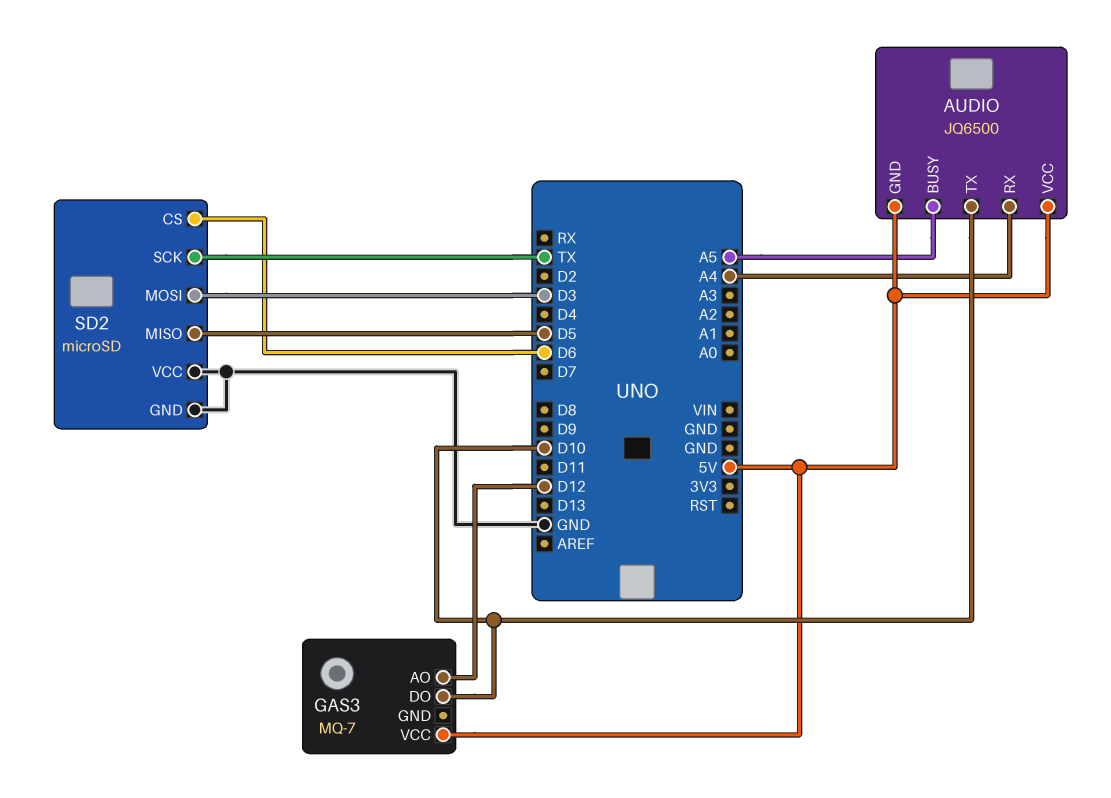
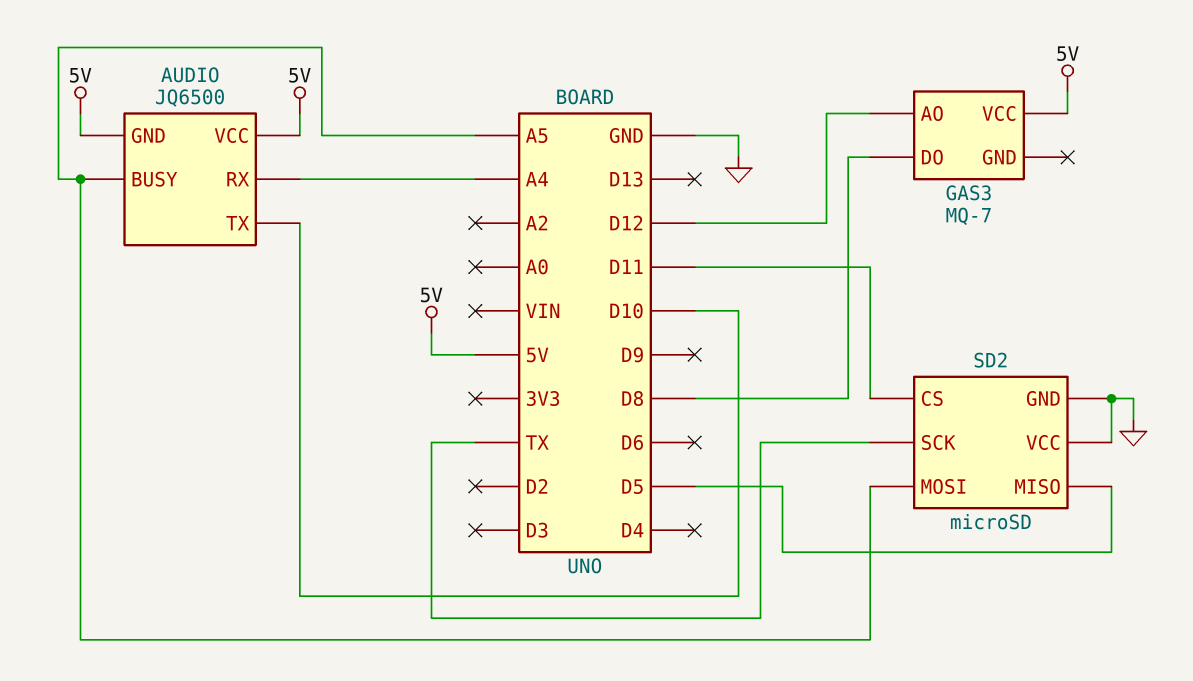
GAS3 pin DO: D10 -> D8
SD2 pin CS: D6 -> D11
SD2 pin MOSI: D3 -> A5

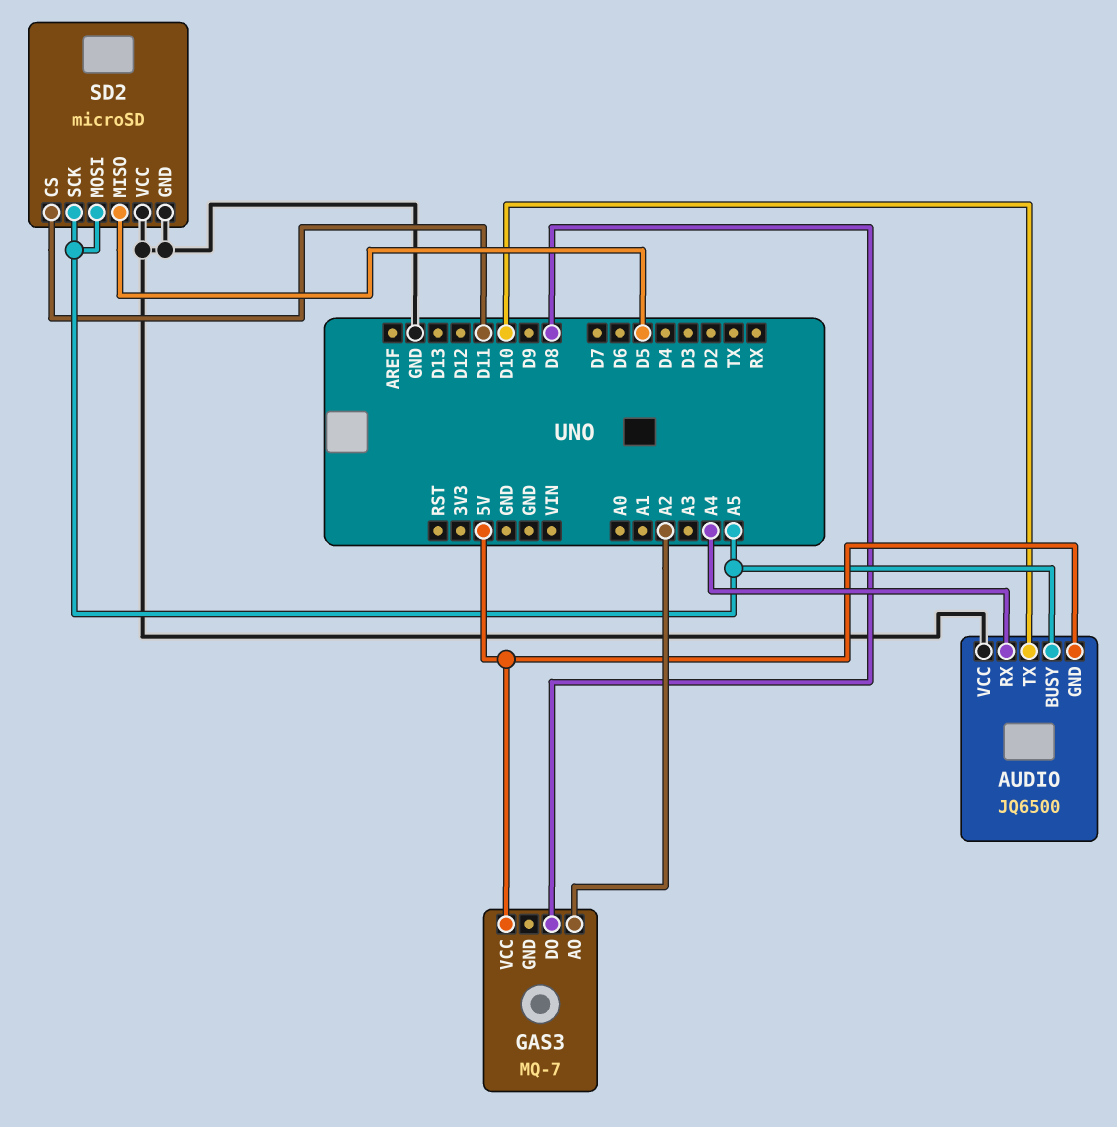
AUDIO pin VCC: 5V -> GND
GAS3 pin AO: D12 -> A2
SD2 pin SCK: TX -> A5

